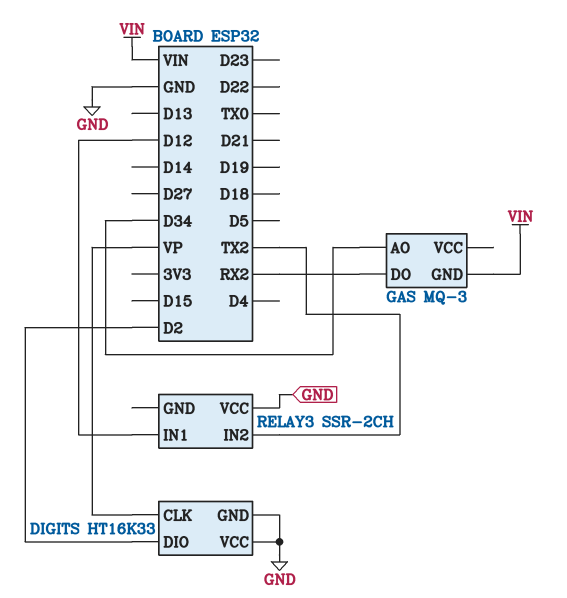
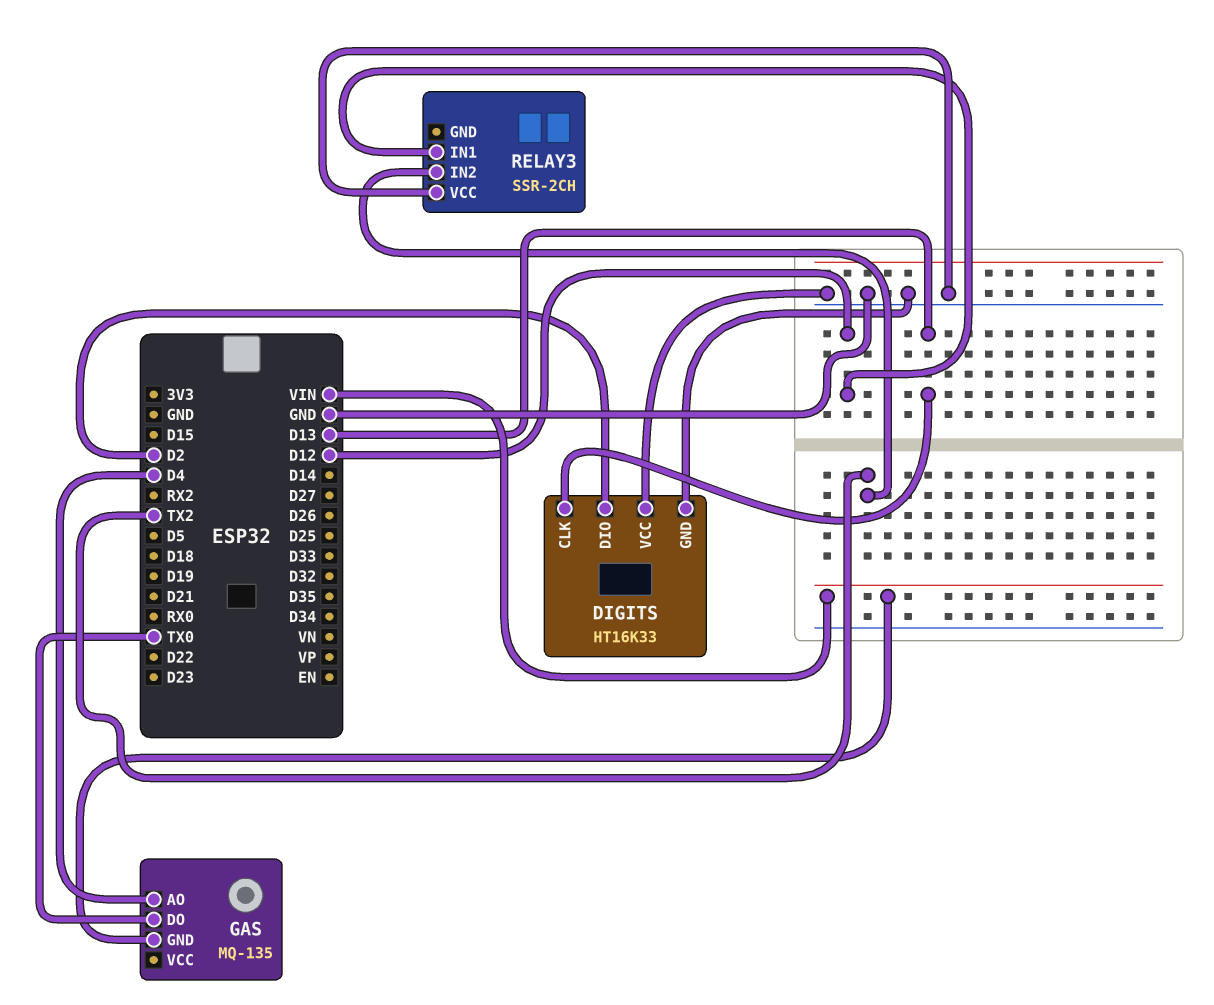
DIGITS pin CLK: VP -> D13
GAS: MQ-3 -> MQ-135
GAS pin AO: D34 -> D4
GAS pin DO: RX2 -> TX0

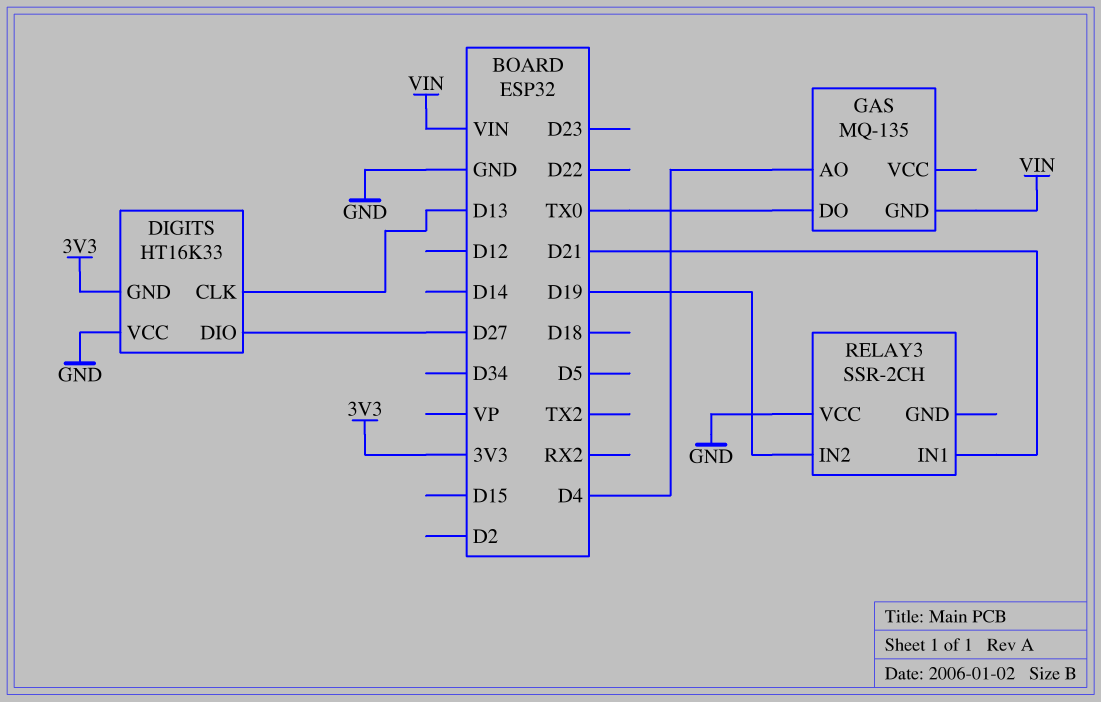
DIGITS pin DIO: D2 -> D27
DIGITS pin GND: GND -> 3V3
RELAY3 pin IN1: D12 -> D21
RELAY3 pin IN2: TX2 -> D19

